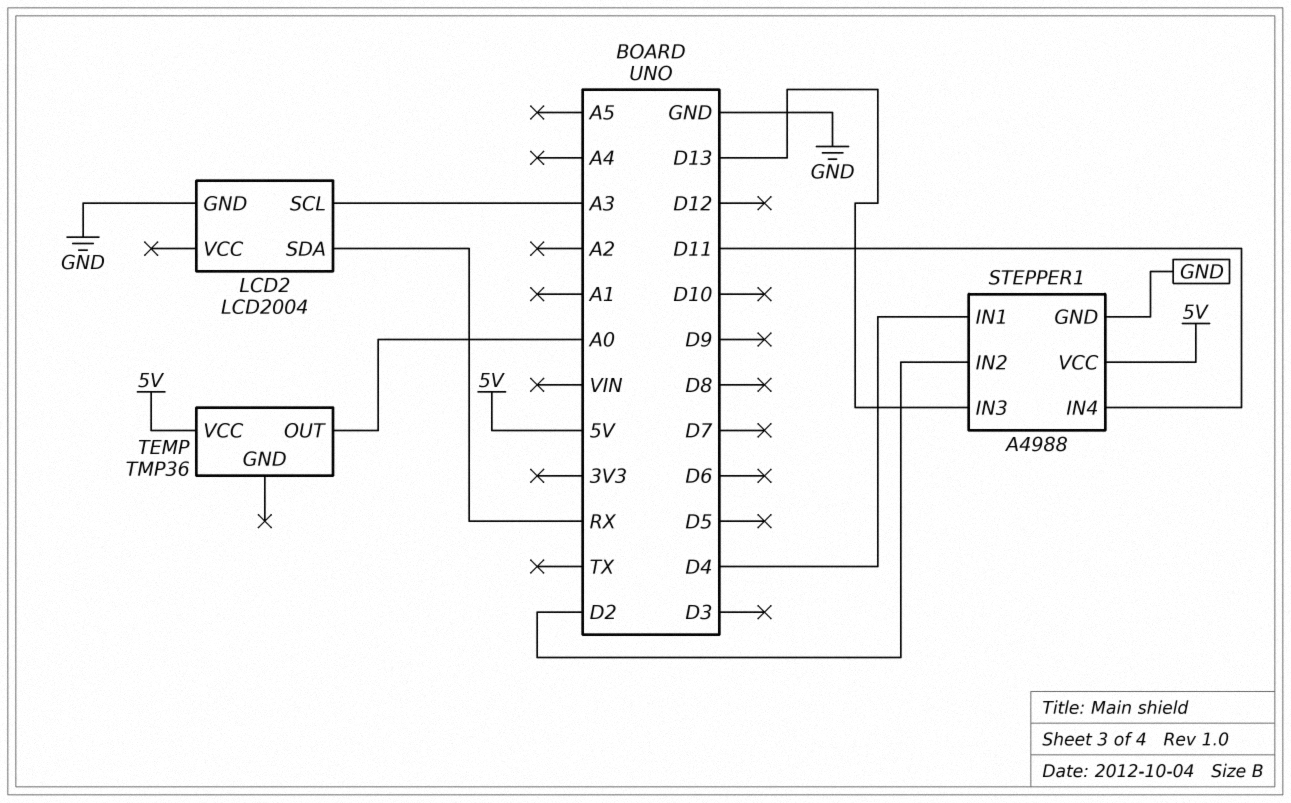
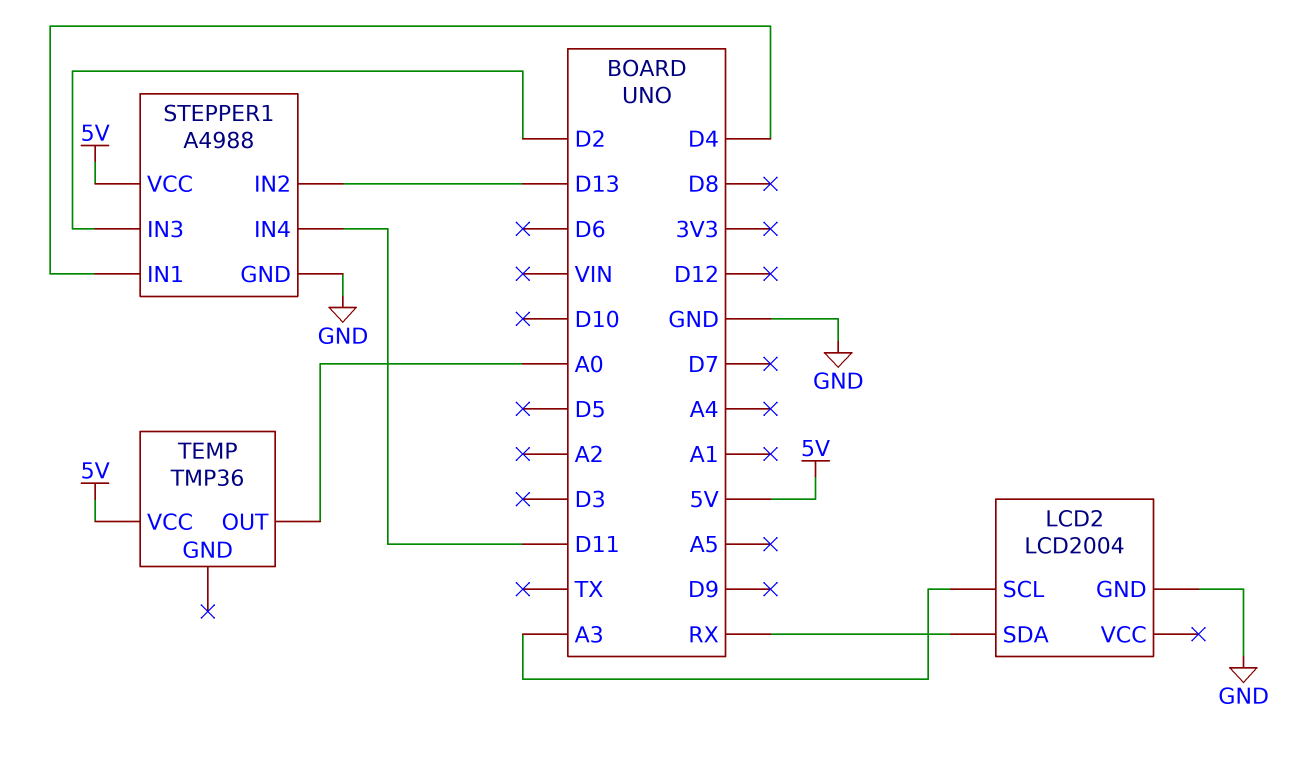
STEPPER1 pin IN2: D2 -> D13
STEPPER1 pin IN3: D13 -> D2

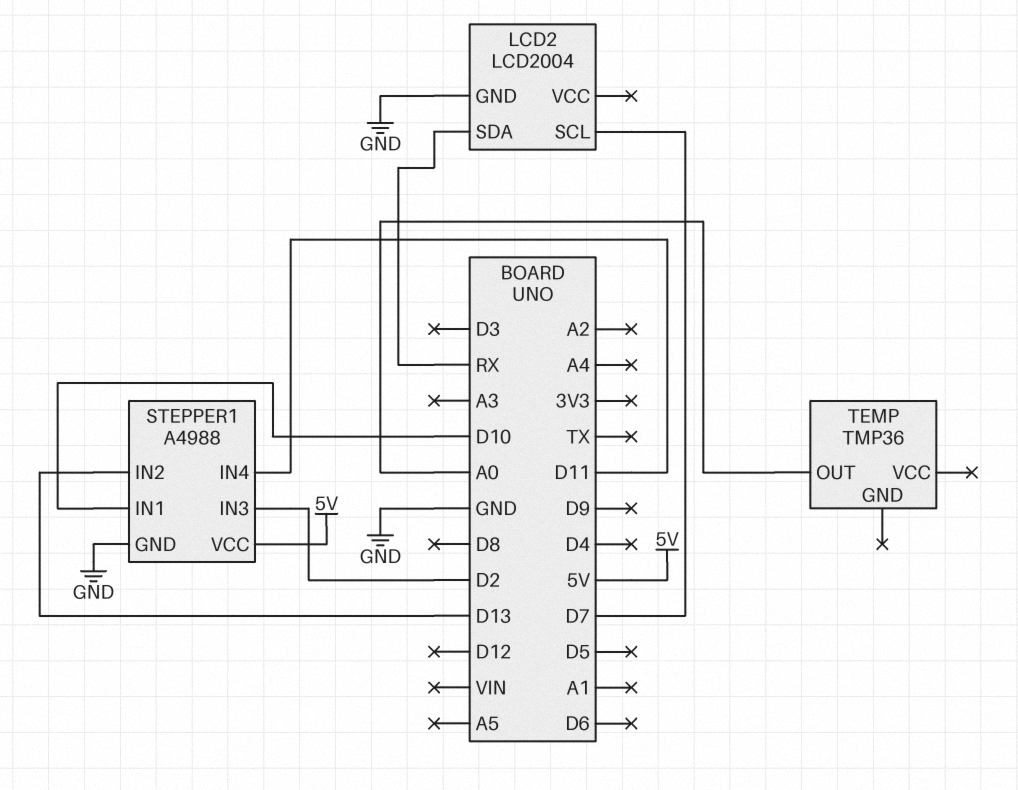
LCD2 pin SCL: A3 -> D7
STEPPER1 pin IN1: D4 -> D10
TEMP pin VCC: 5V -> none

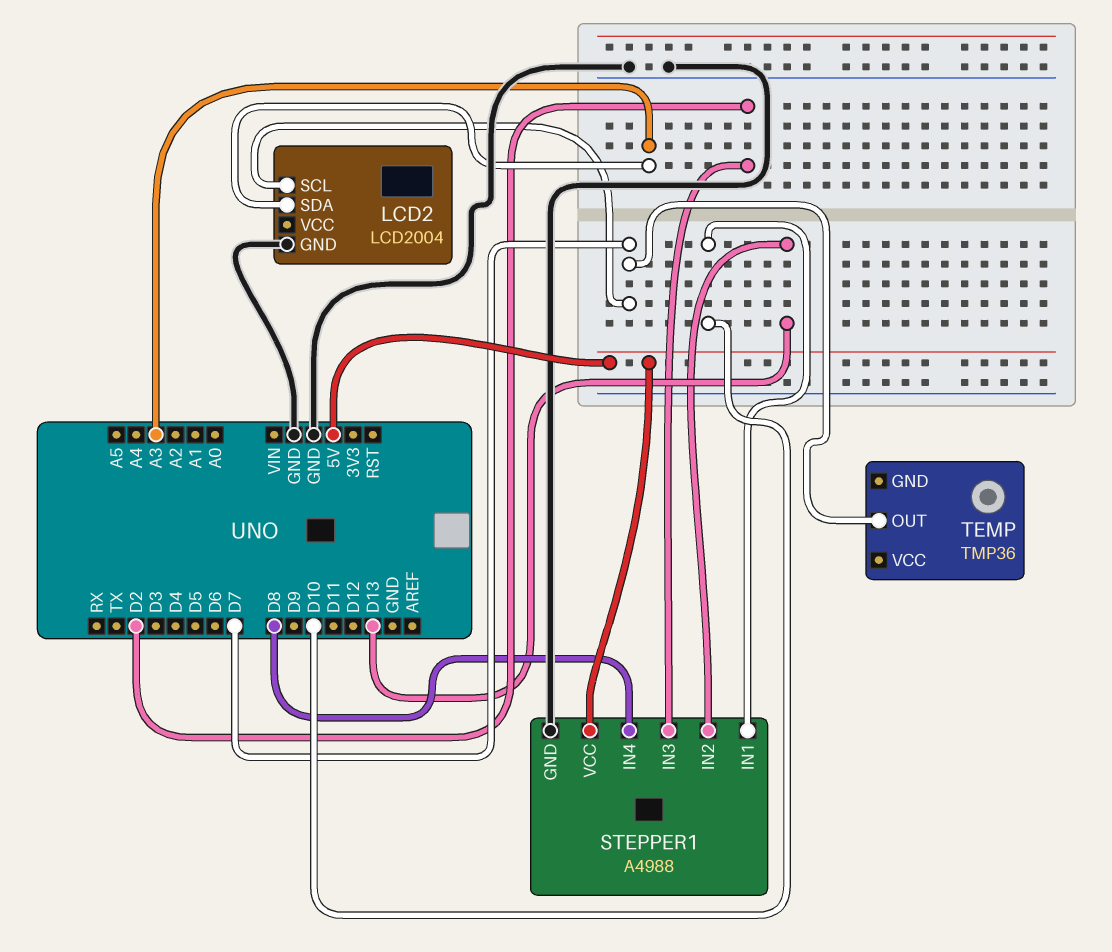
LCD2 pin SDA: RX -> A3
STEPPER1 pin IN4: D11 -> D8
TEMP pin OUT: A0 -> D7

